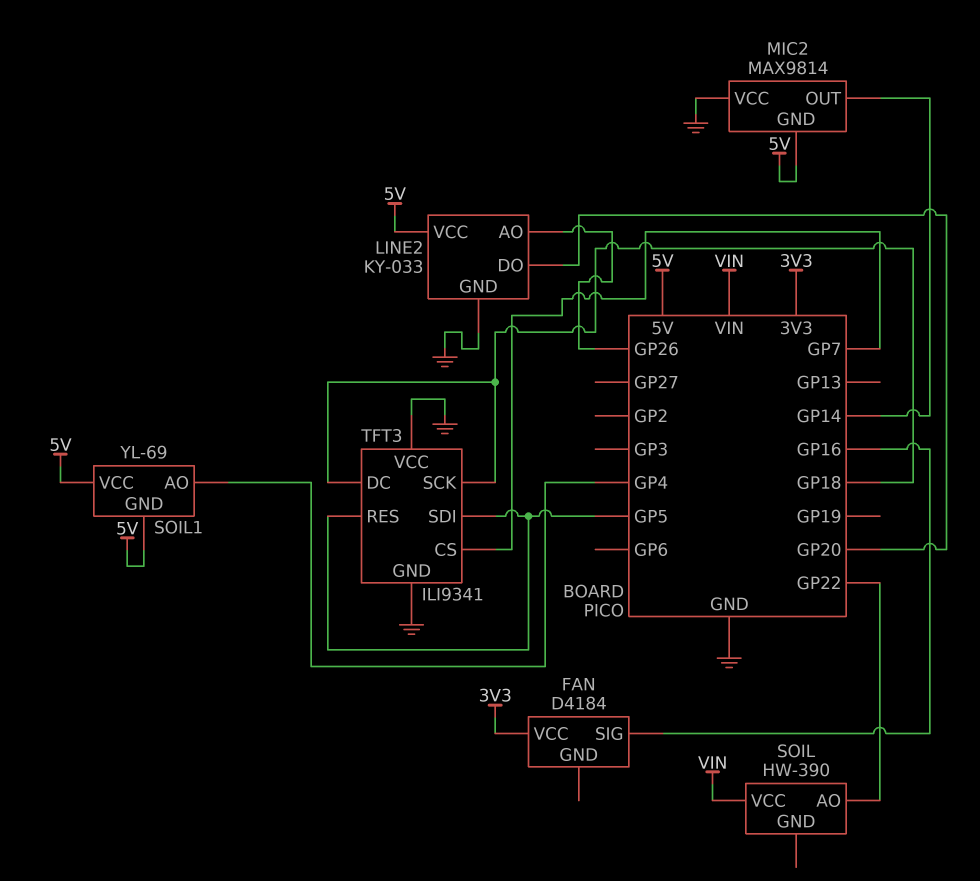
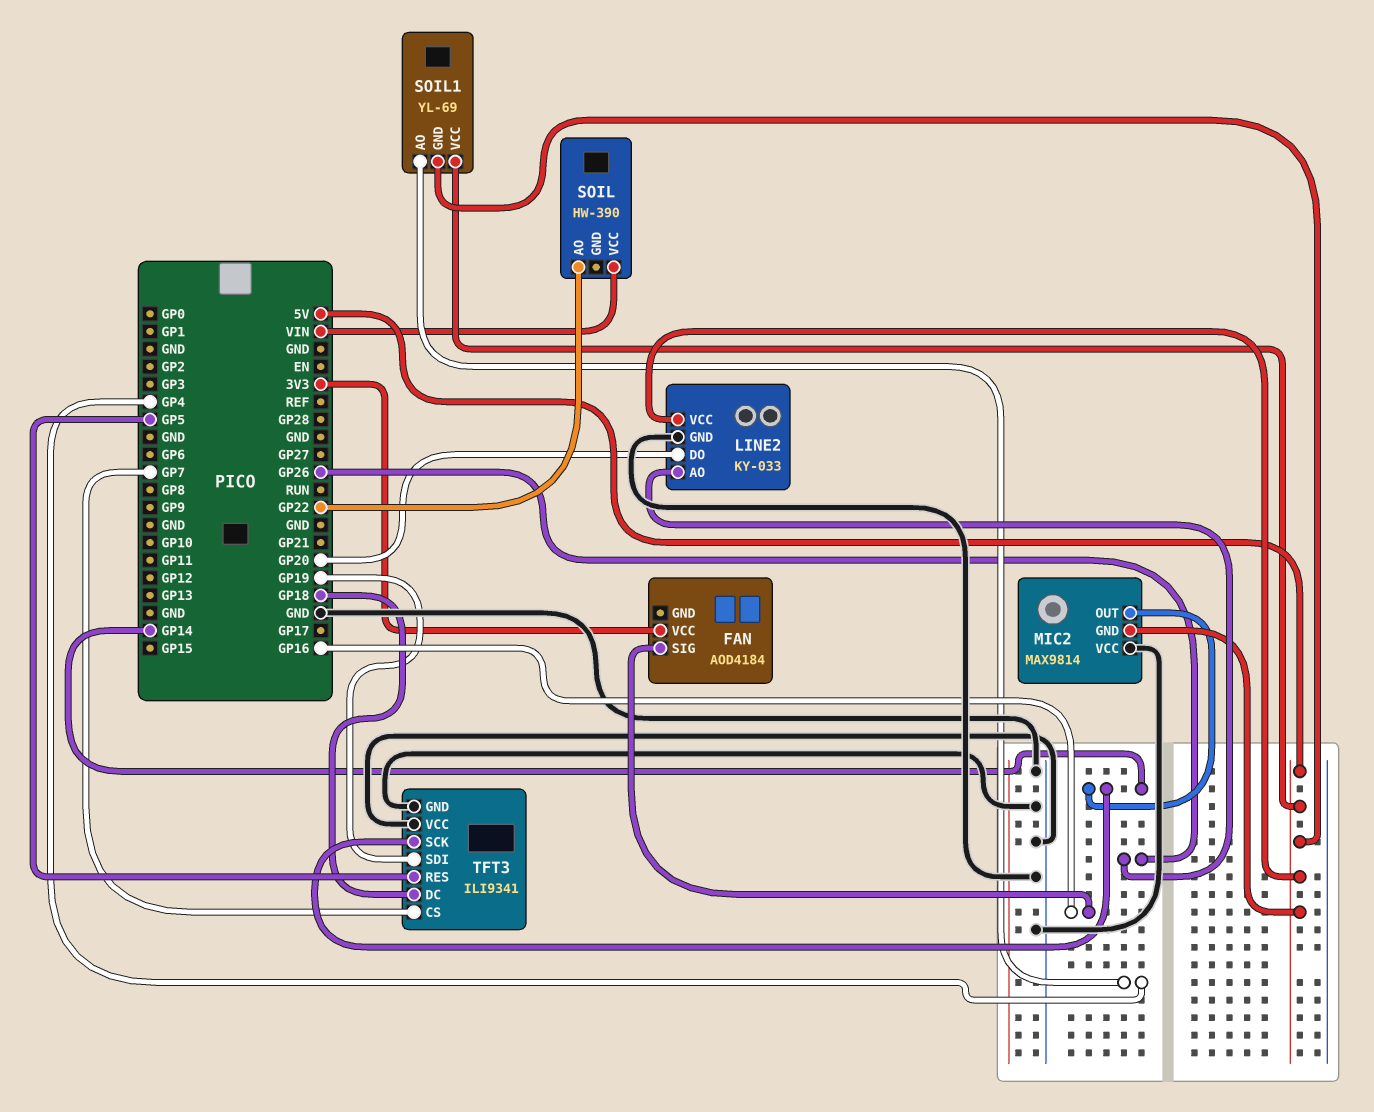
FAN: D4184 -> AOD4184
TFT3 pin SCK: GP18 -> GP14
TFT3 pin SDI: GP5 -> GP19

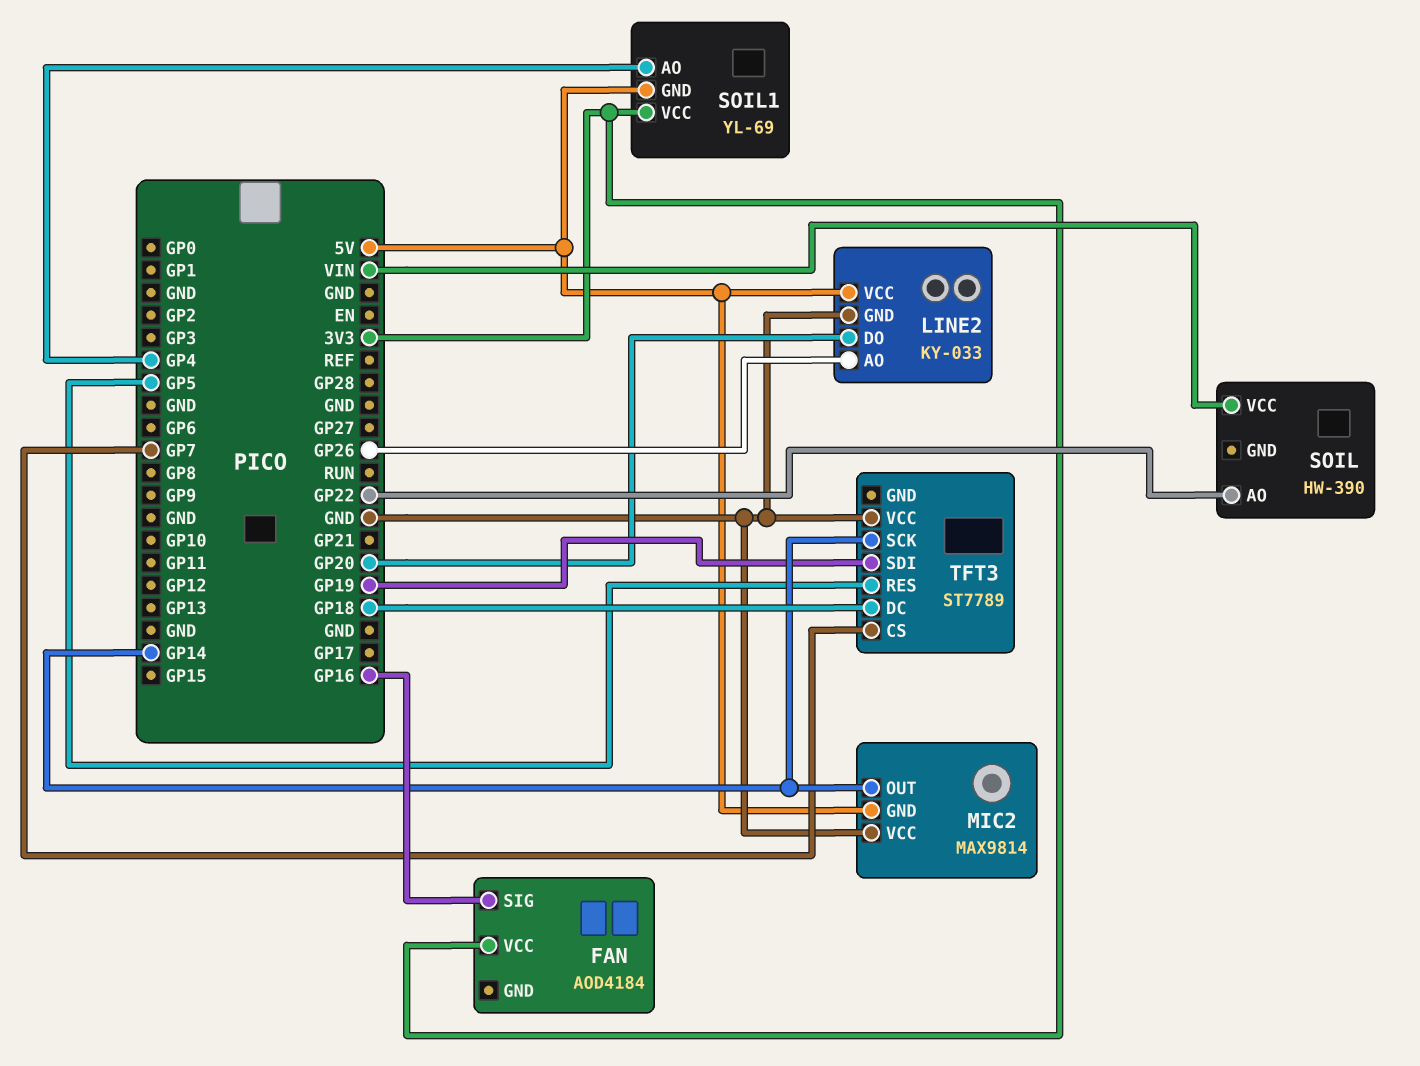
SOIL1 pin VCC: 5V -> 3V3
TFT3: ILI9341 -> ST7789
TFT3 pin GND: GND -> none

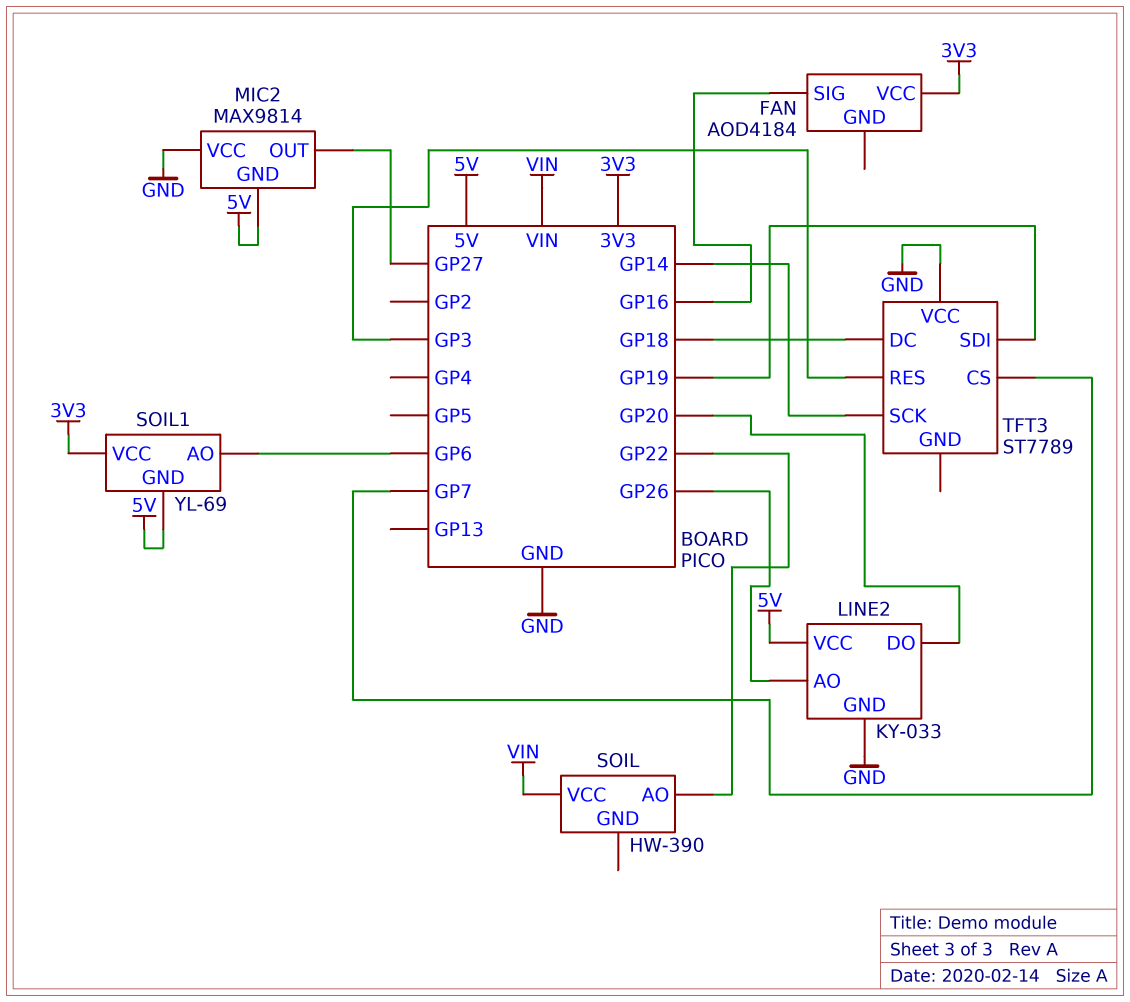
MIC2 pin OUT: GP14 -> GP27
SOIL1 pin AO: GP4 -> GP6
TFT3 pin RES: GP5 -> GP3

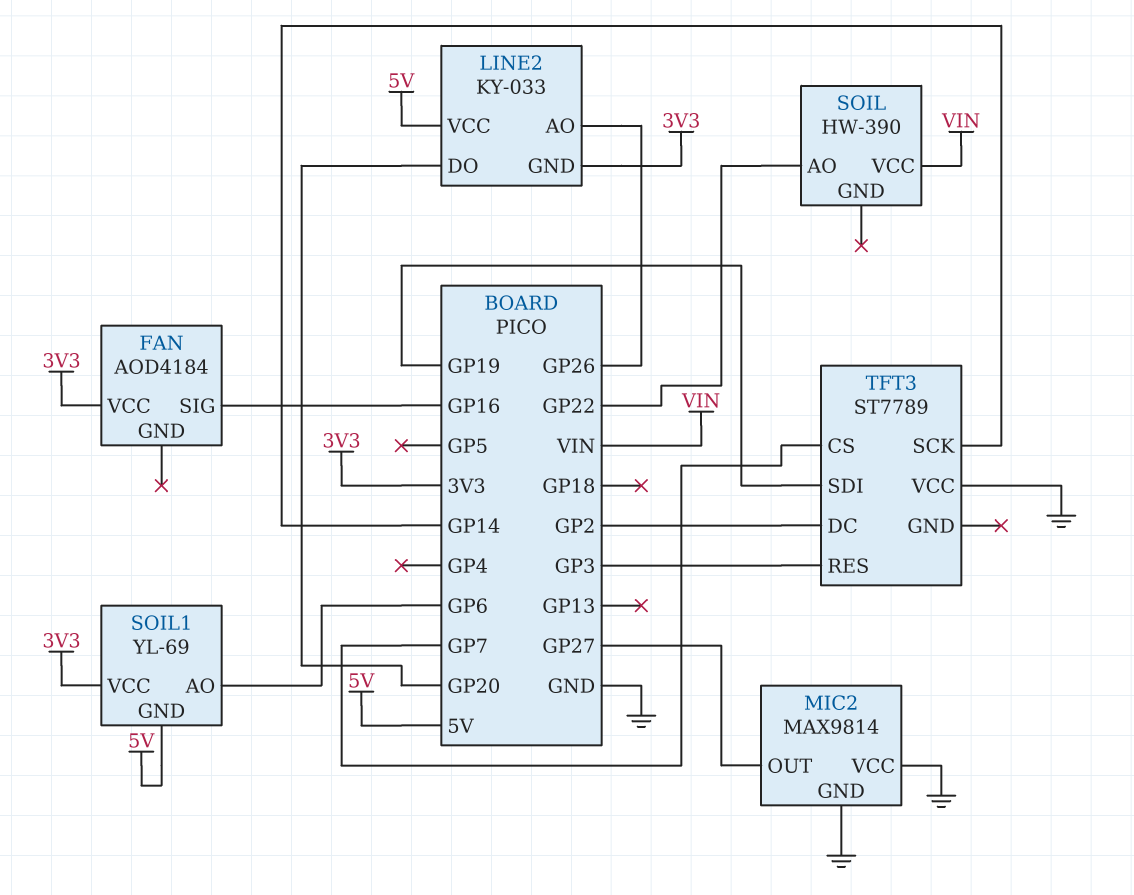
LINE2 pin GND: GND -> 3V3
MIC2 pin GND: 5V -> GND
TFT3 pin DC: GP18 -> GP2

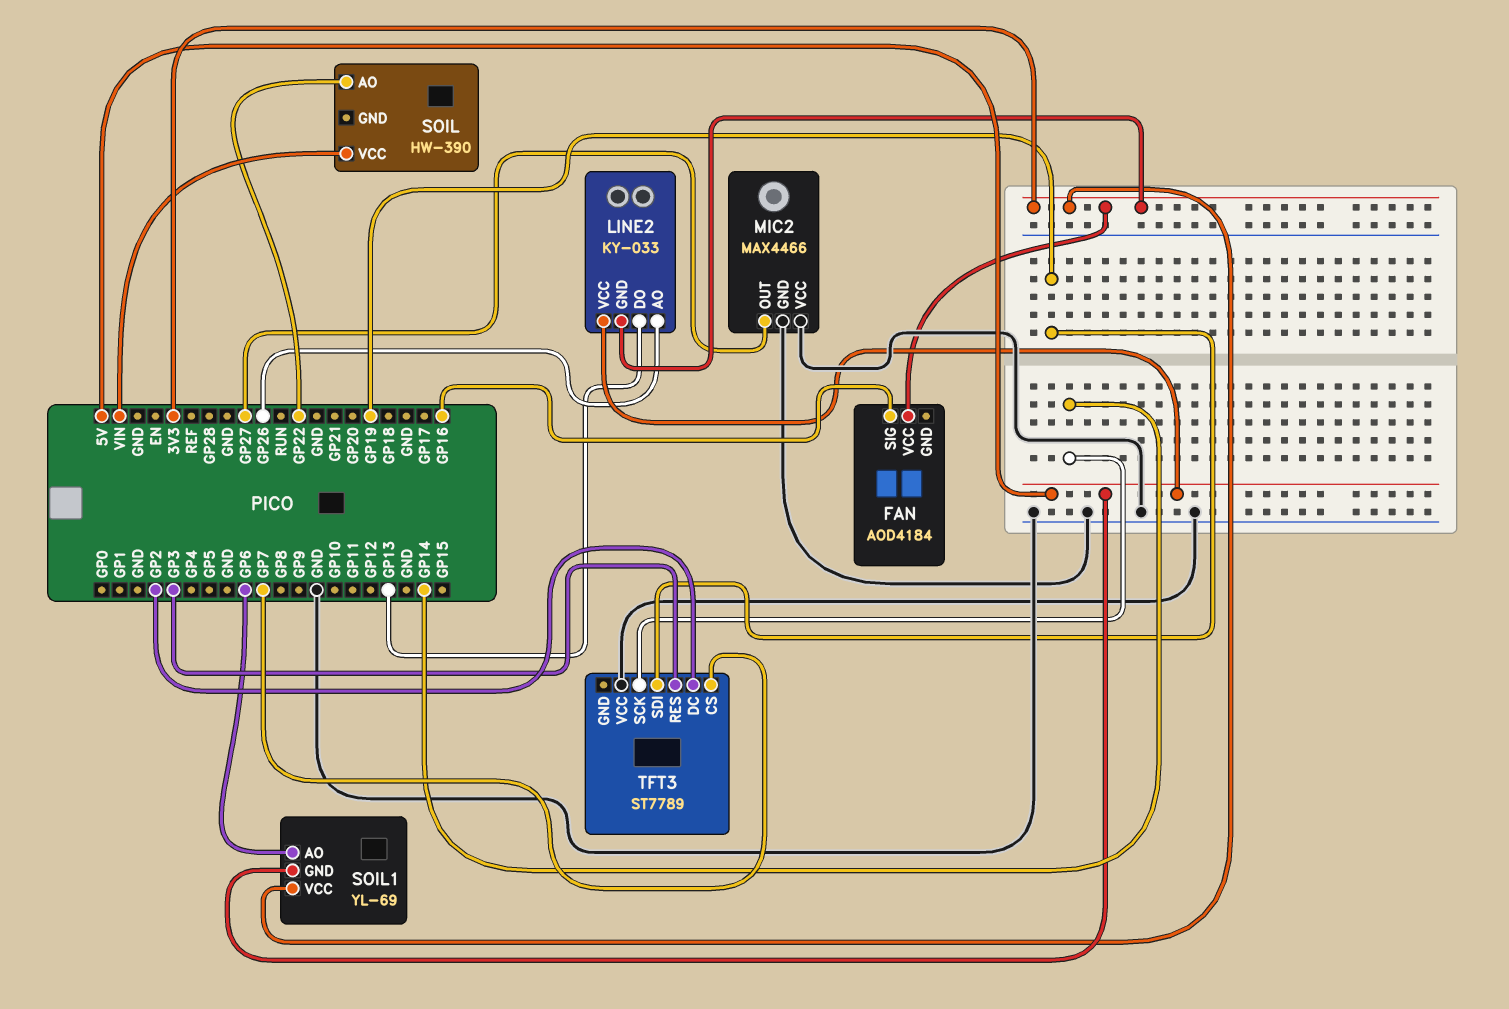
LINE2 pin DO: GP20 -> GP13
MIC2: MAX9814 -> MAX4466

